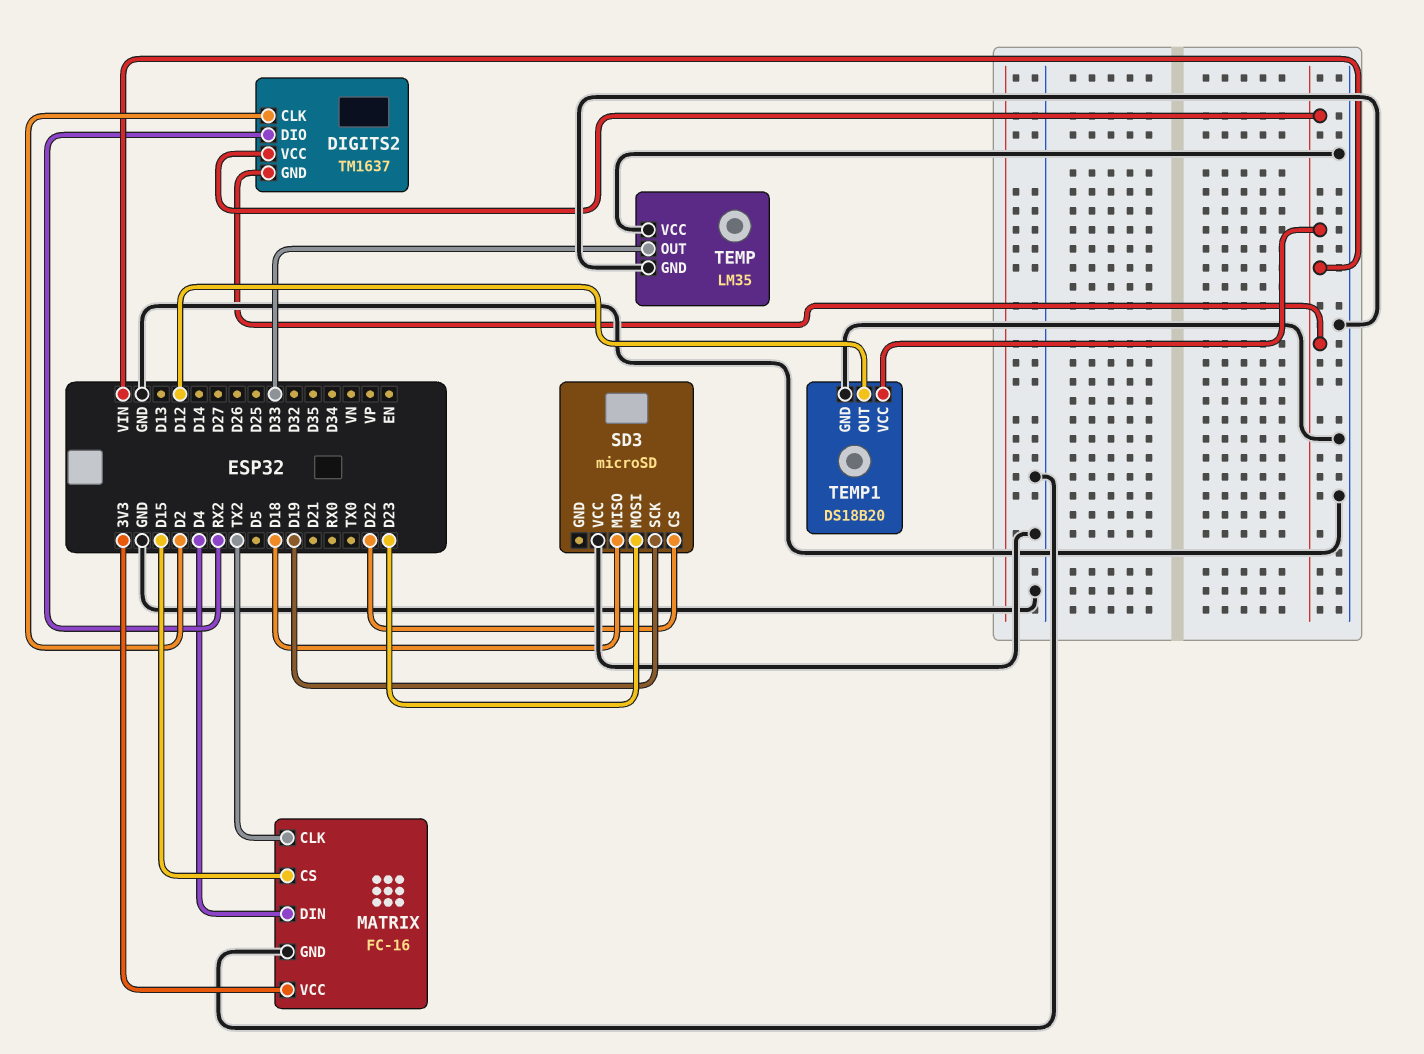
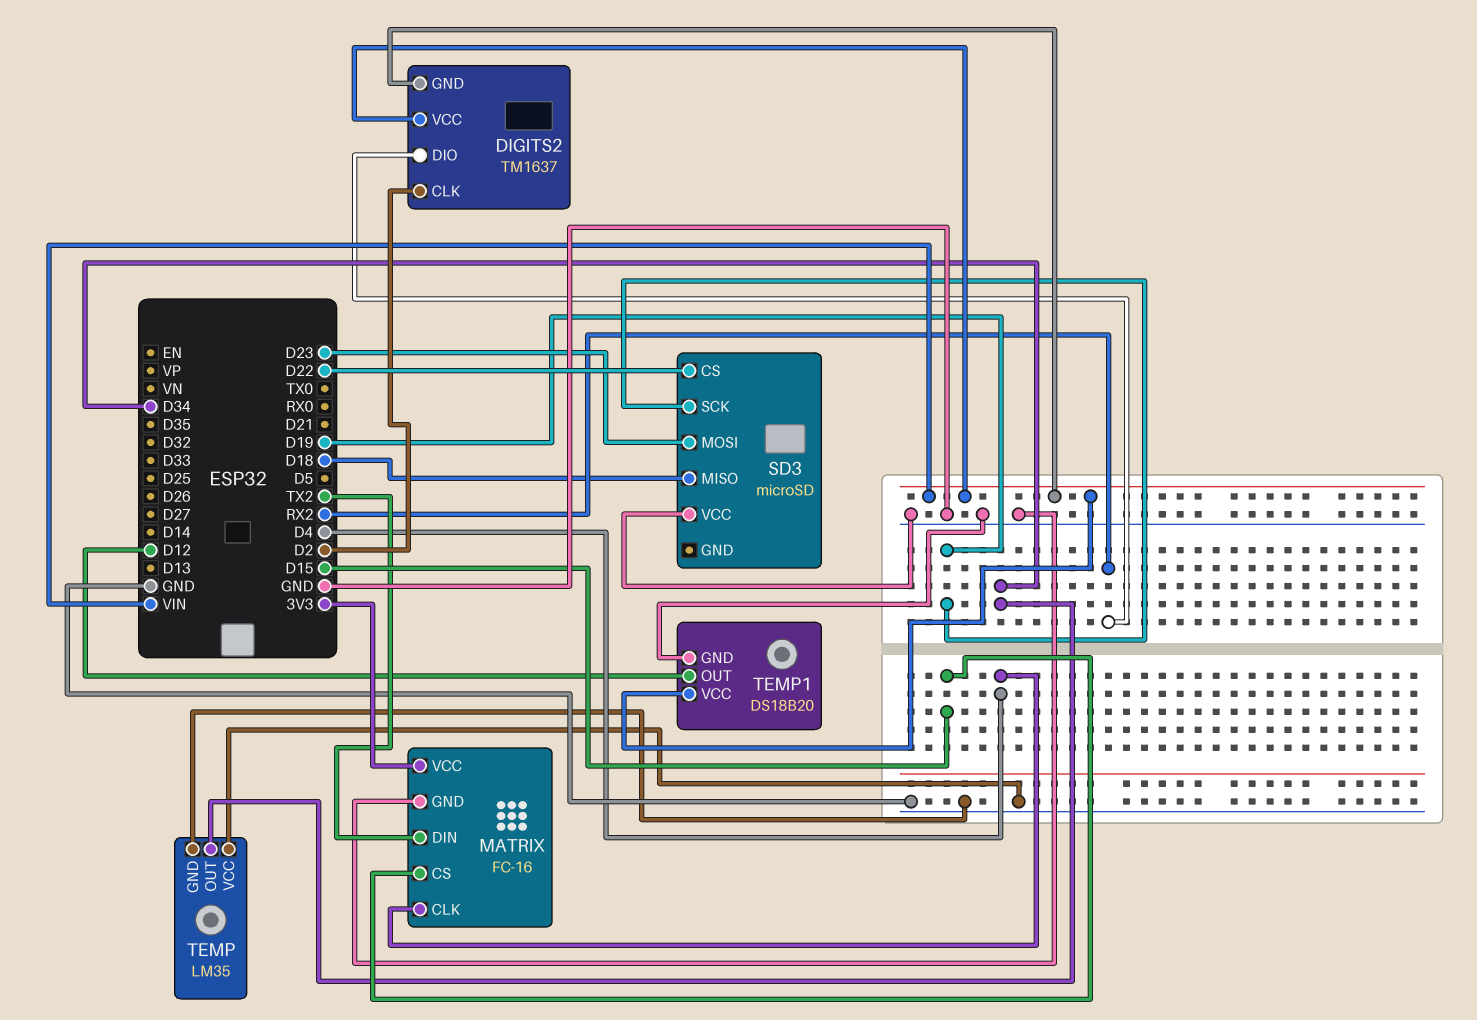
MATRIX pin CLK: TX2 -> D4
MATRIX pin DIN: D4 -> TX2
TEMP pin OUT: D33 -> D34

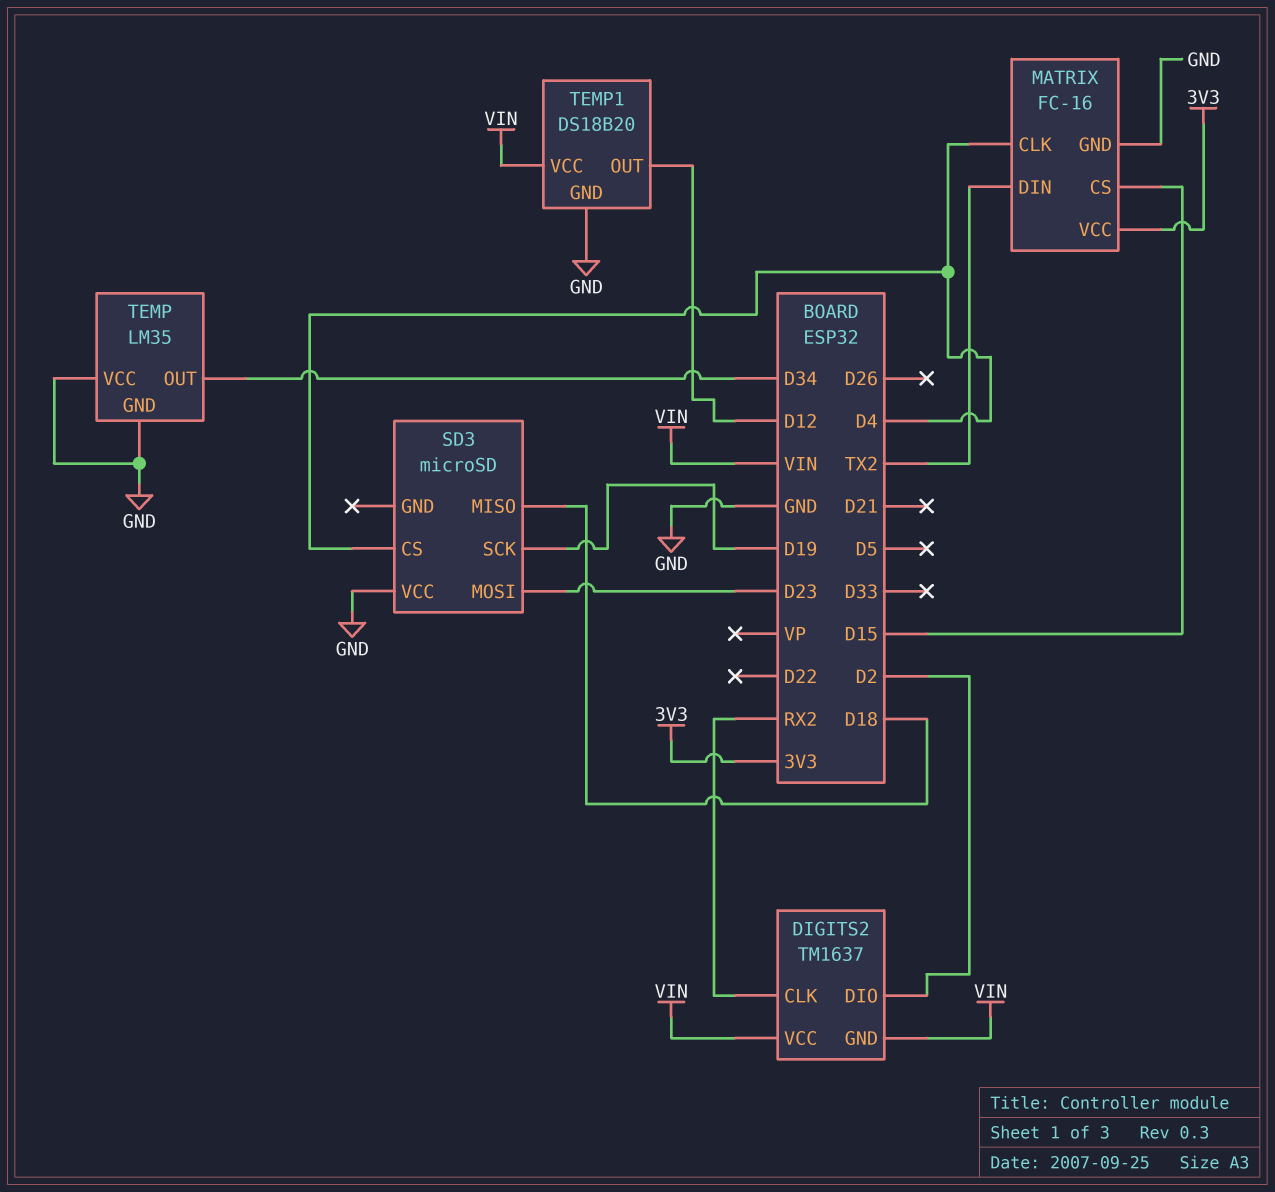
DIGITS2 pin CLK: D2 -> RX2
DIGITS2 pin DIO: RX2 -> D2
SD3 pin CS: D22 -> D4

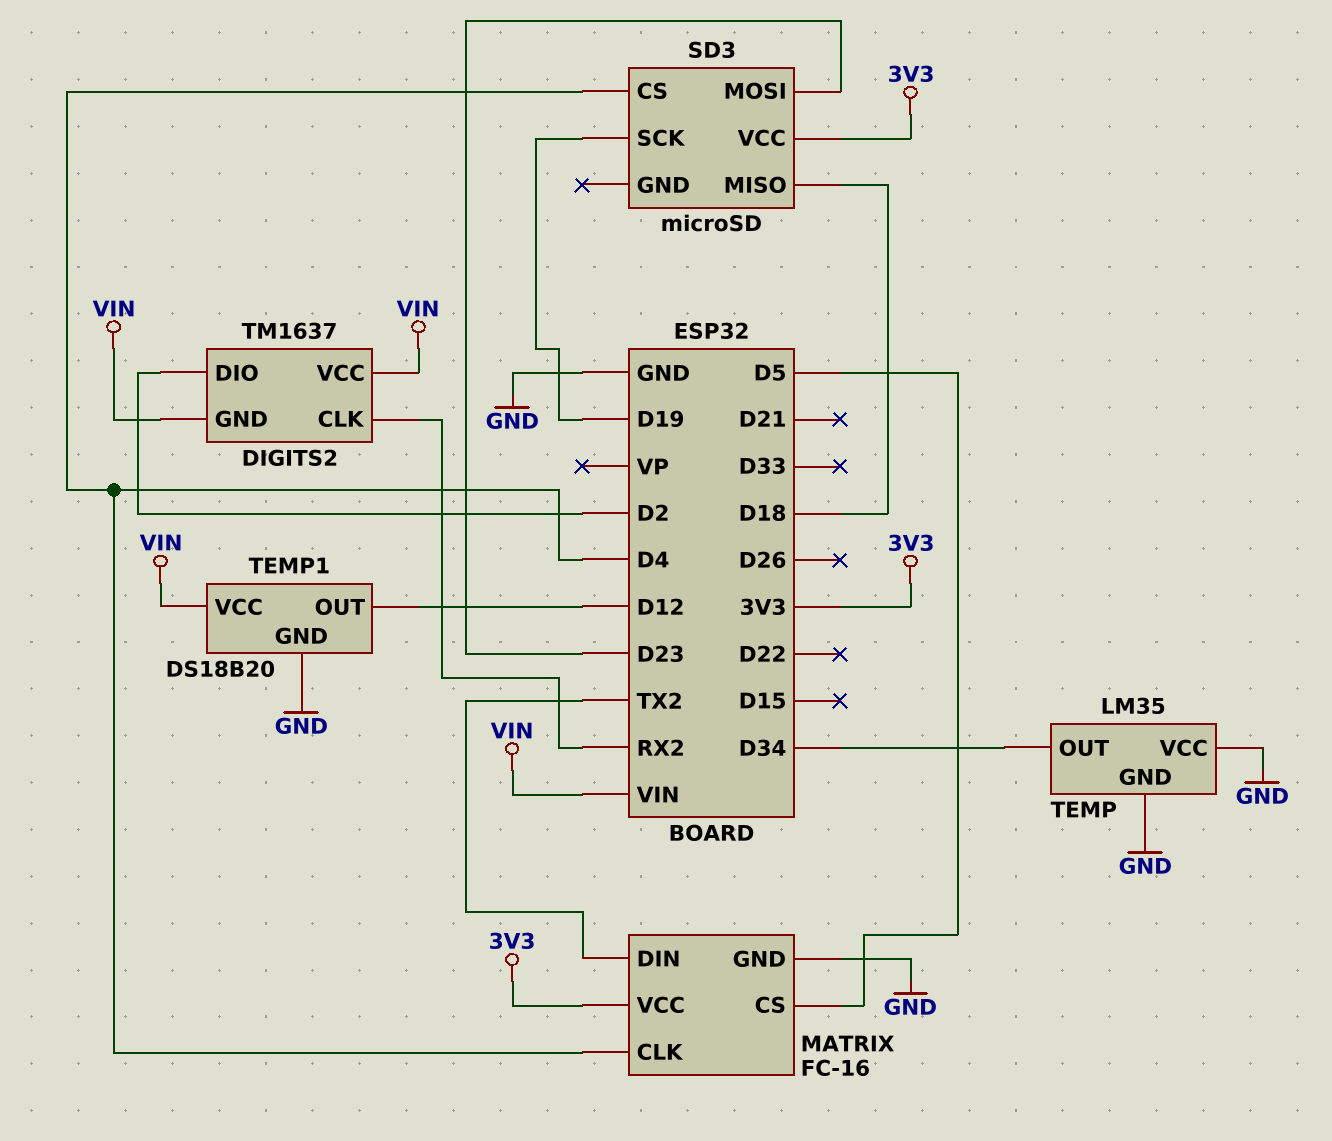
MATRIX pin CS: D15 -> D5
SD3 pin VCC: GND -> 3V3

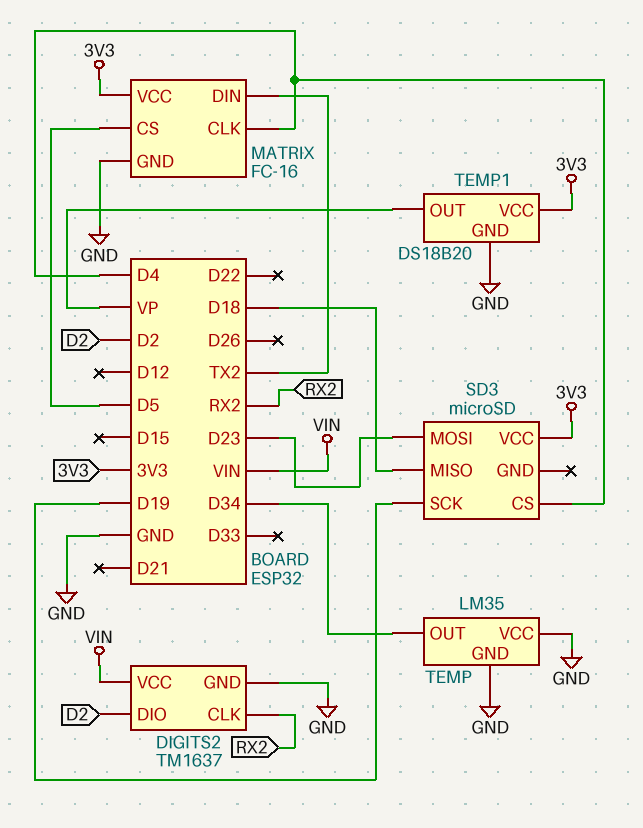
DIGITS2 pin GND: VIN -> GND
TEMP1 pin OUT: D12 -> VP
TEMP1 pin VCC: VIN -> 3V3

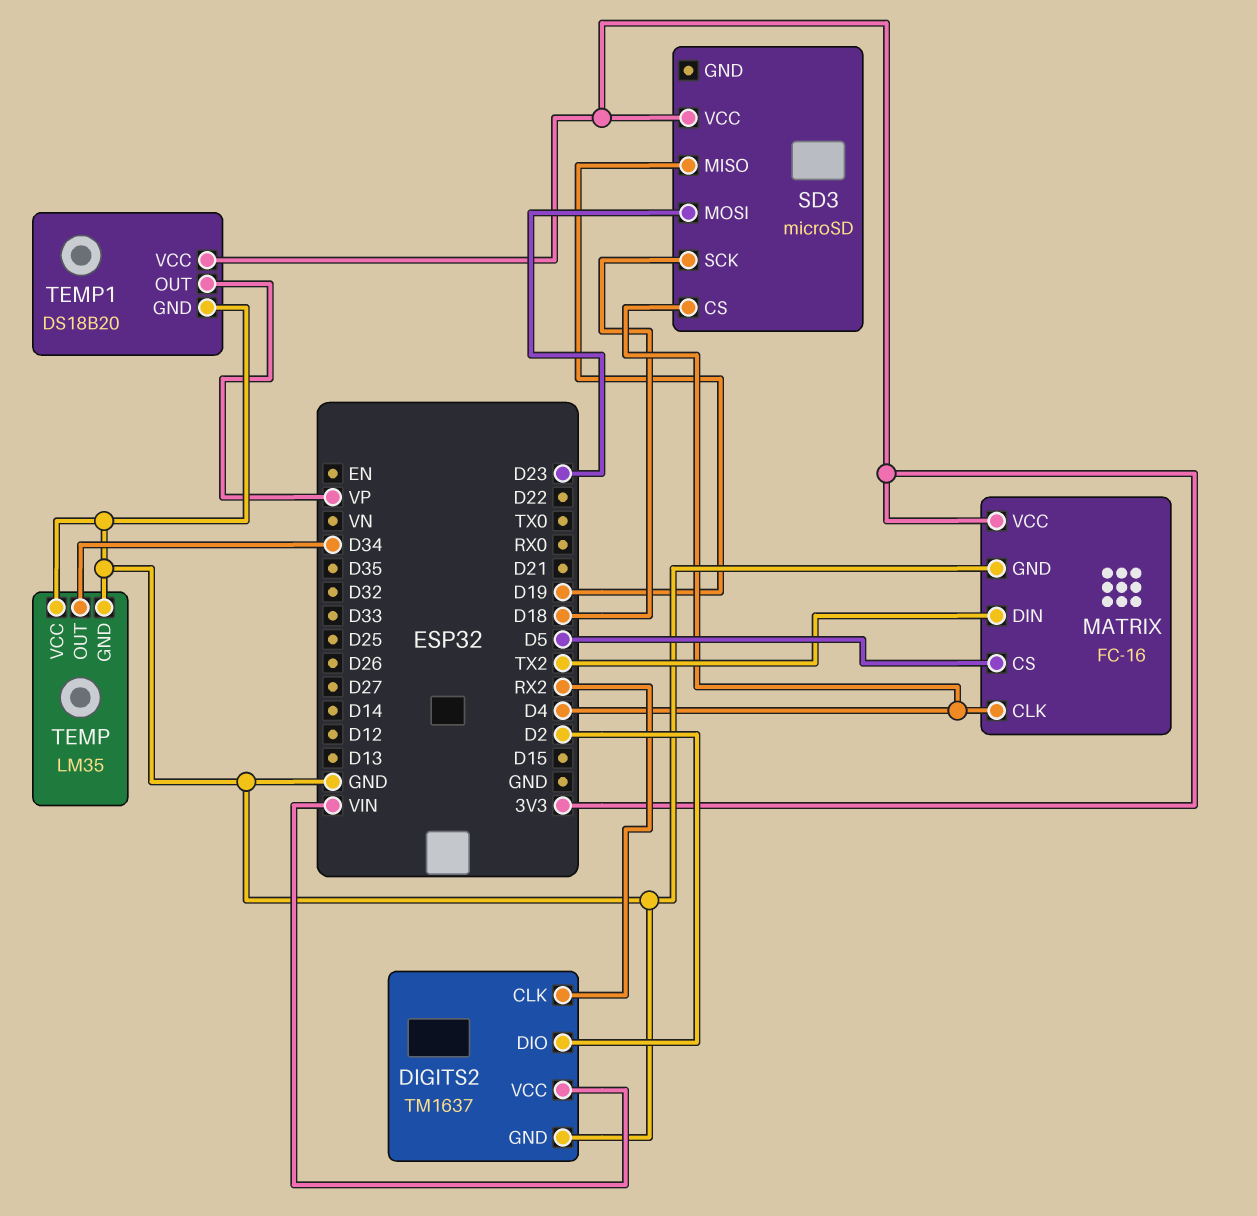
SD3 pin MISO: D18 -> D19
SD3 pin SCK: D19 -> D18

